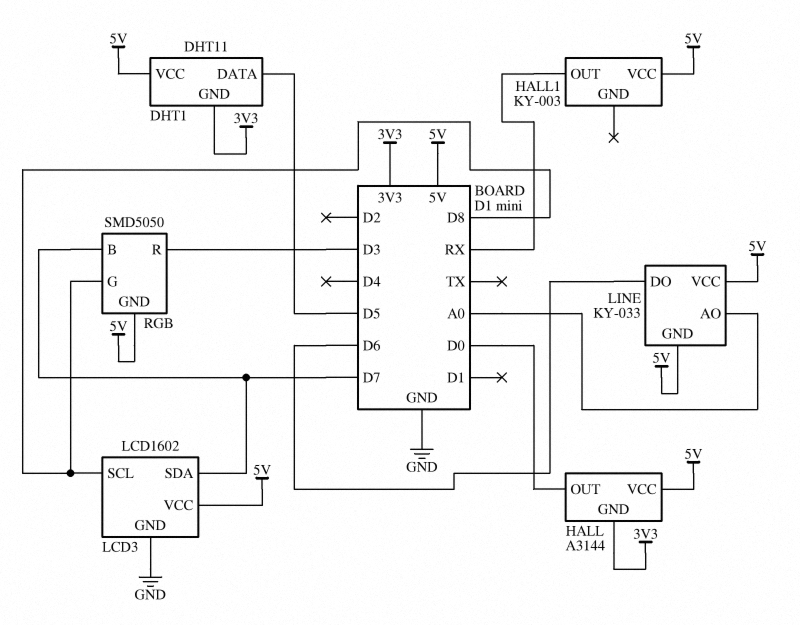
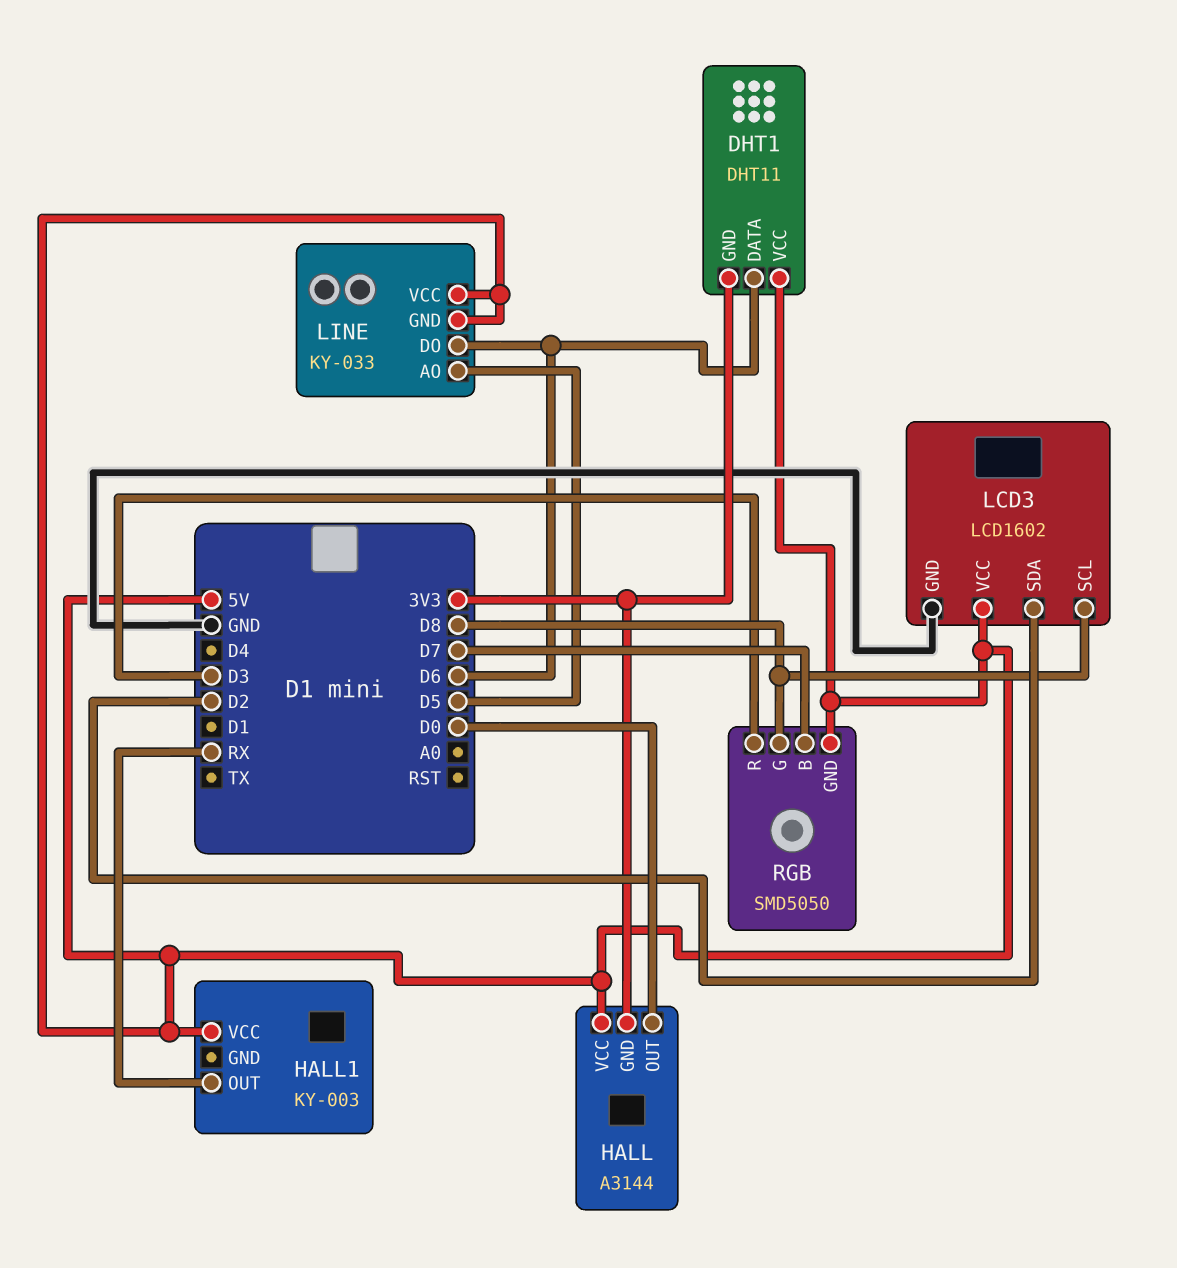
DHT1 pin DATA: D5 -> D6
LCD3 pin SDA: D7 -> D2
LINE pin AO: A0 -> D5

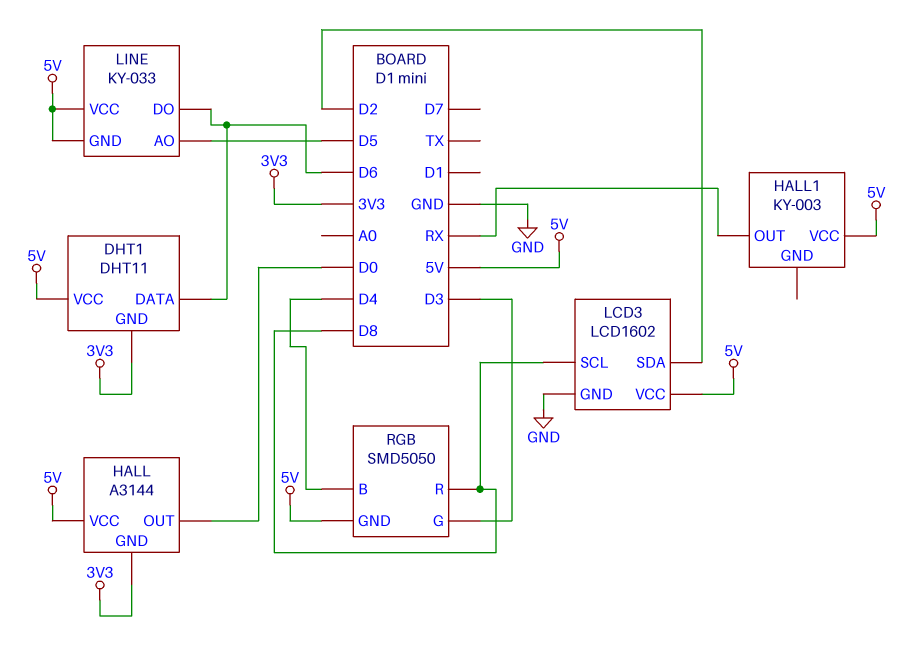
RGB pin B: D7 -> D4
RGB pin G: D8 -> D3
RGB pin R: D3 -> D8

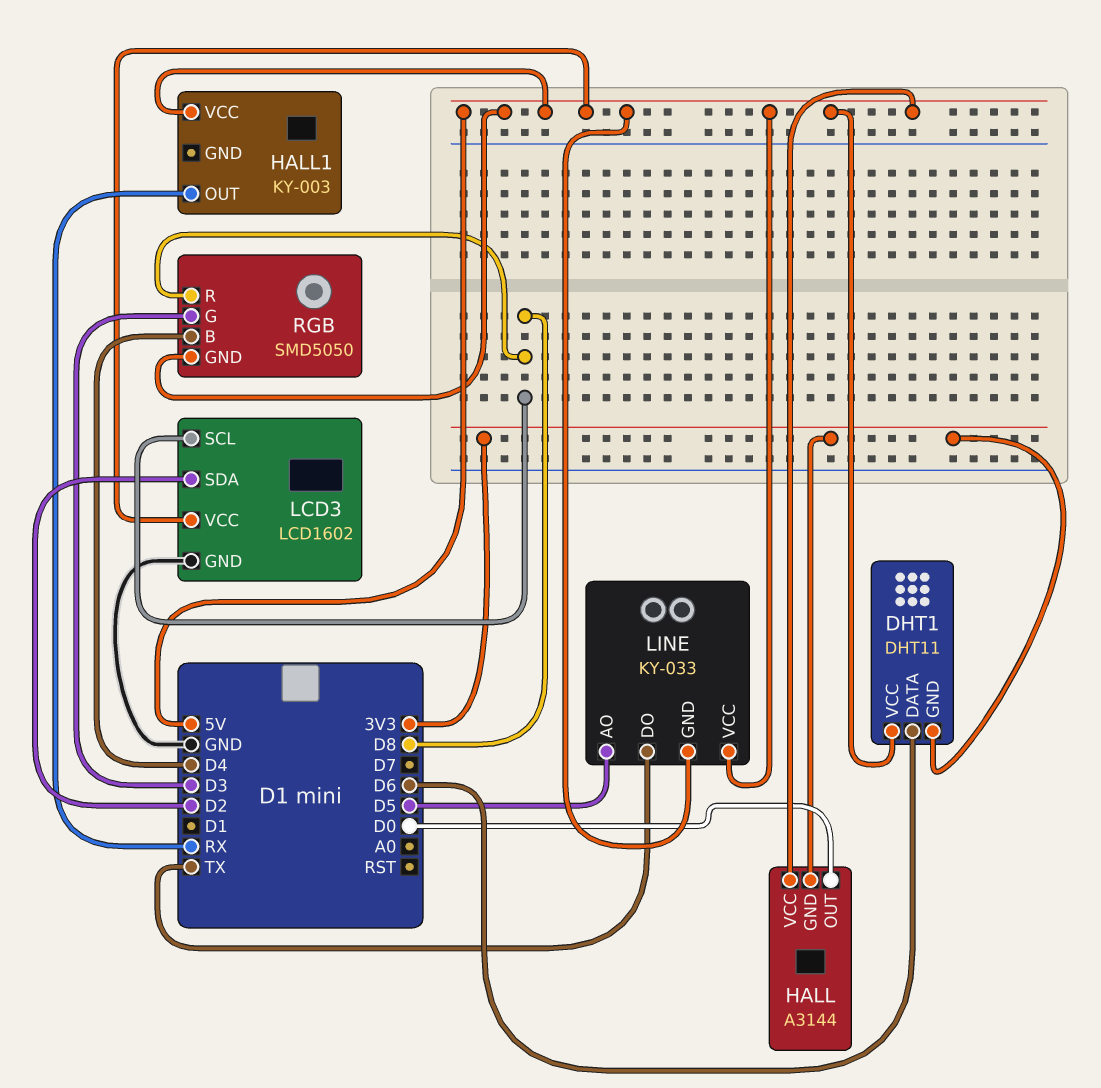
LINE pin DO: D6 -> TX

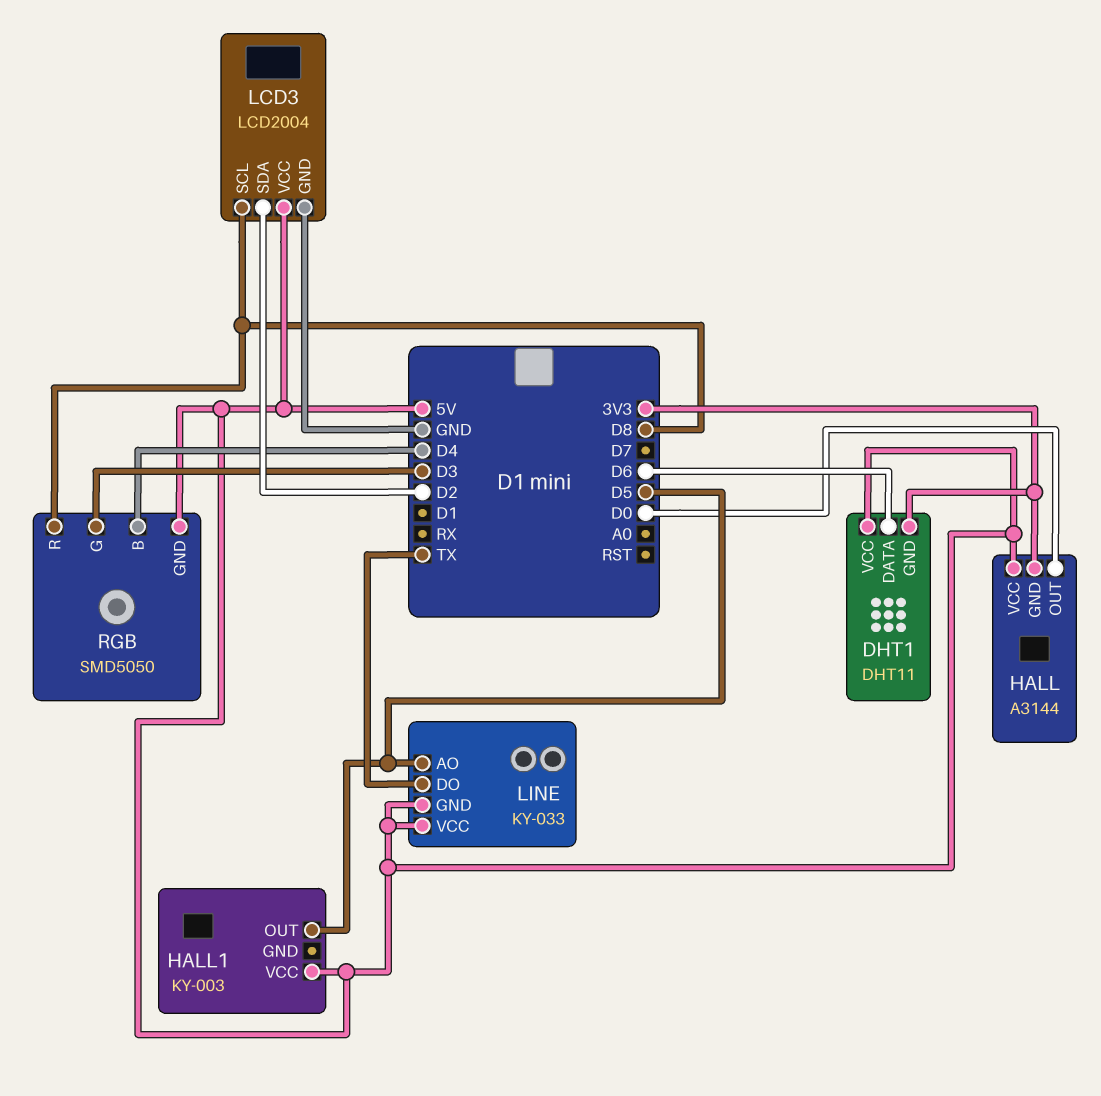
HALL1 pin OUT: RX -> D5
LCD3: LCD1602 -> LCD2004

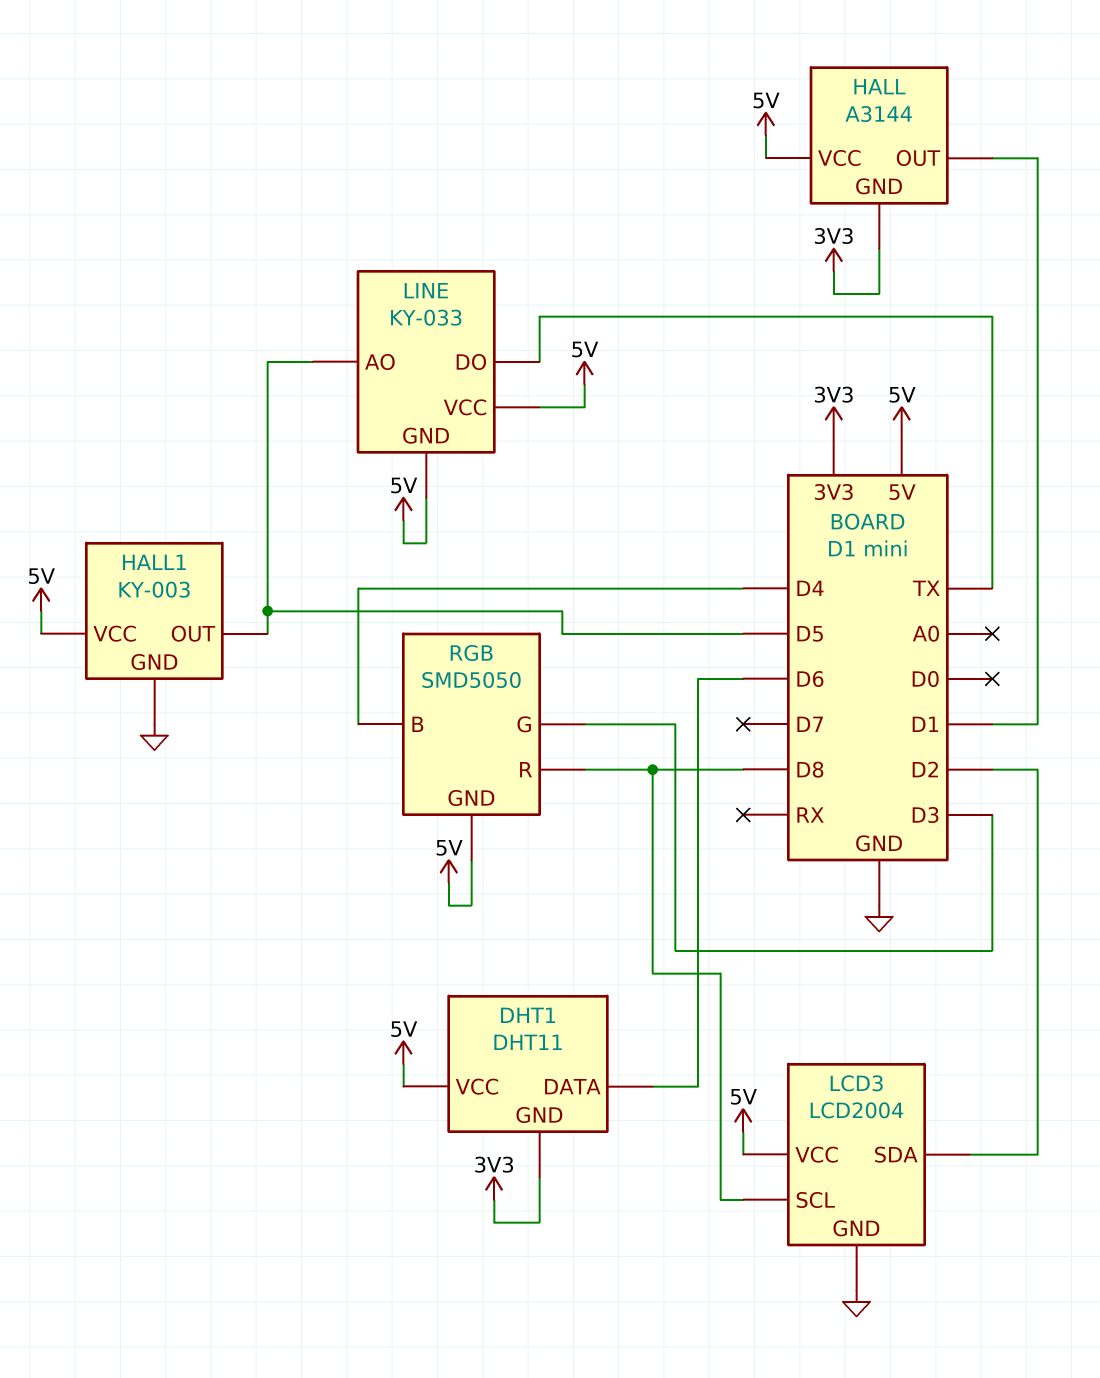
HALL pin OUT: D0 -> D1
HALL1 pin GND: none -> GND

